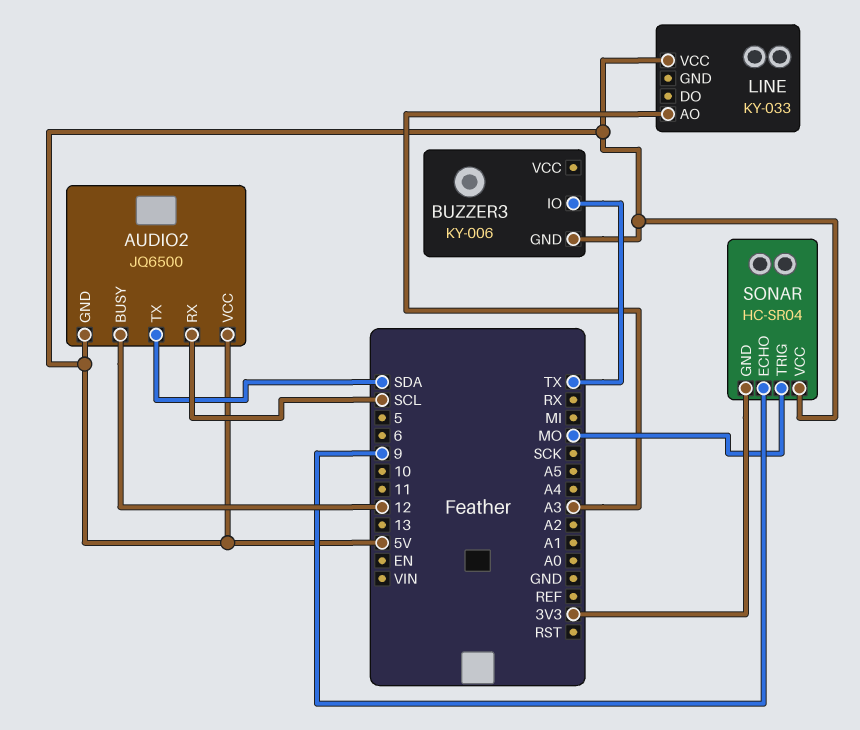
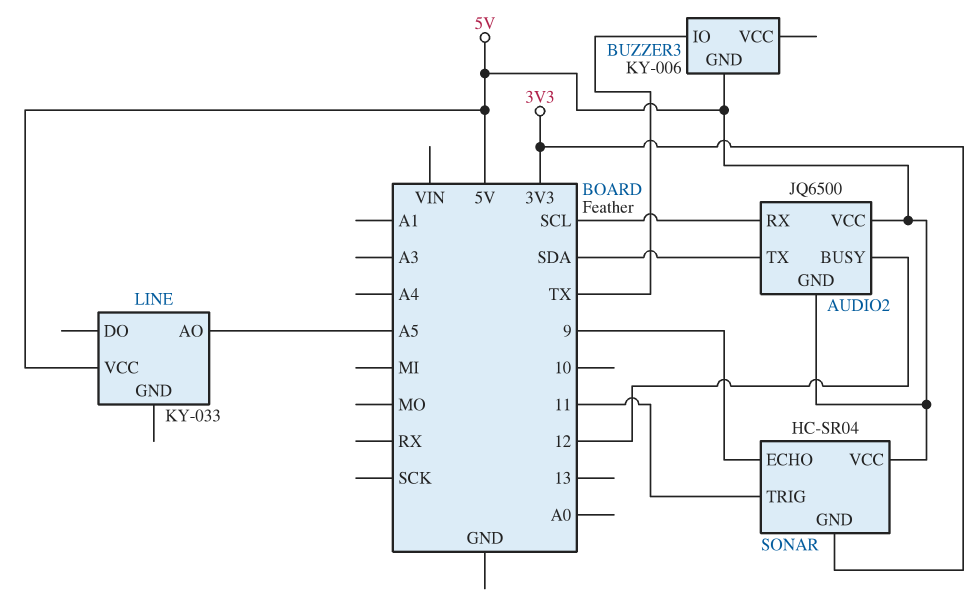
LINE pin AO: A3 -> A5
SONAR pin TRIG: MO -> 11

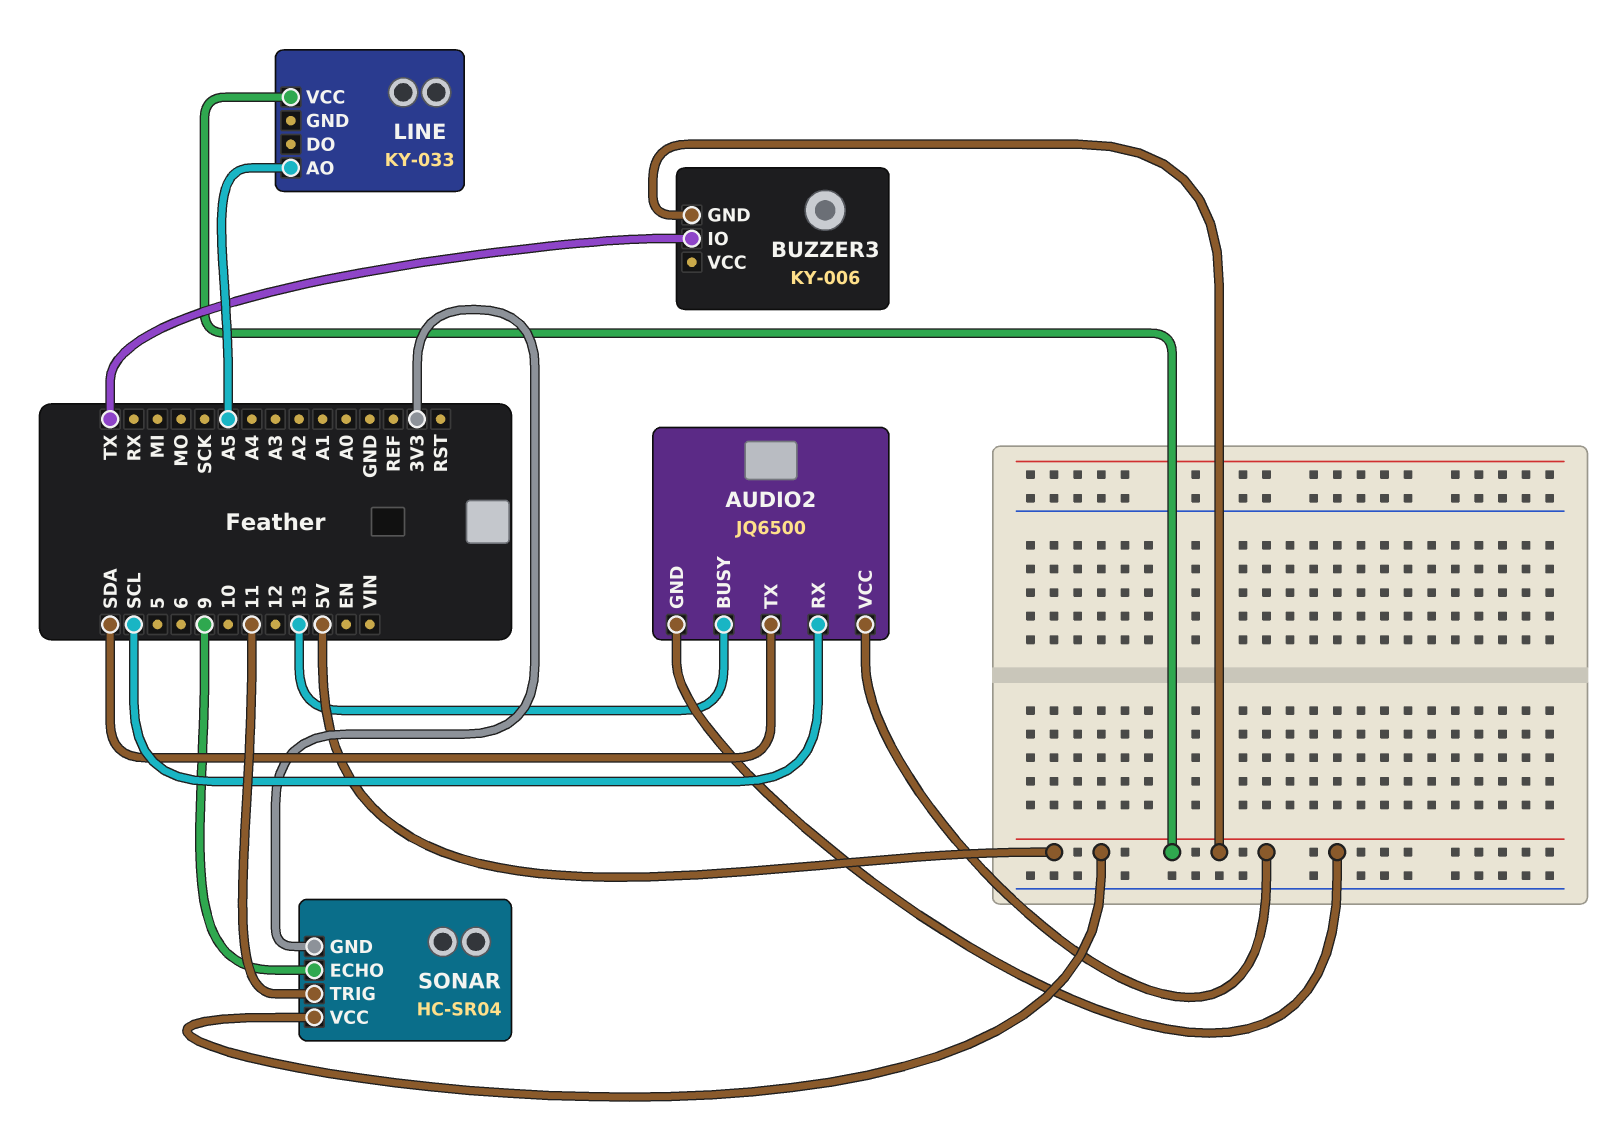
AUDIO2 pin BUSY: 12 -> 13

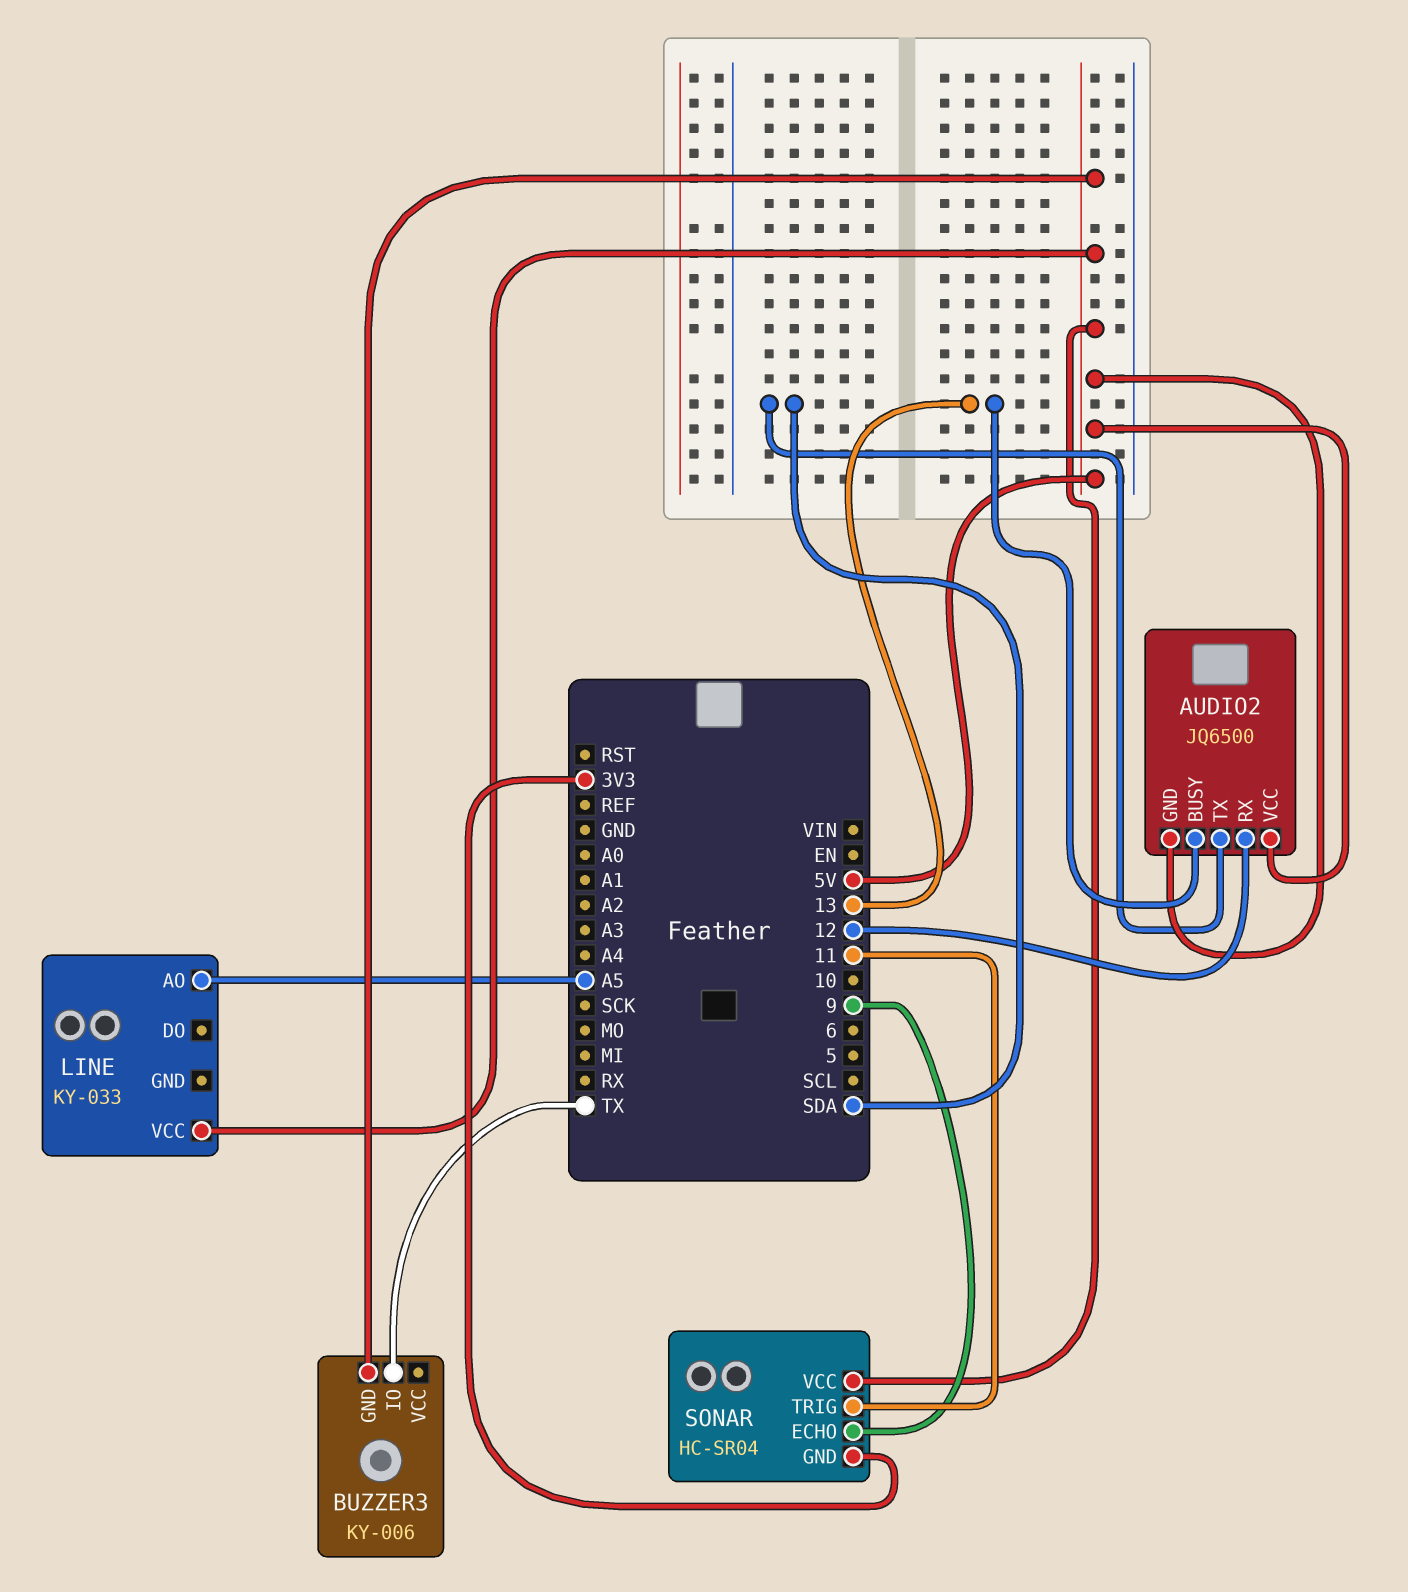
AUDIO2 pin RX: SCL -> 12

